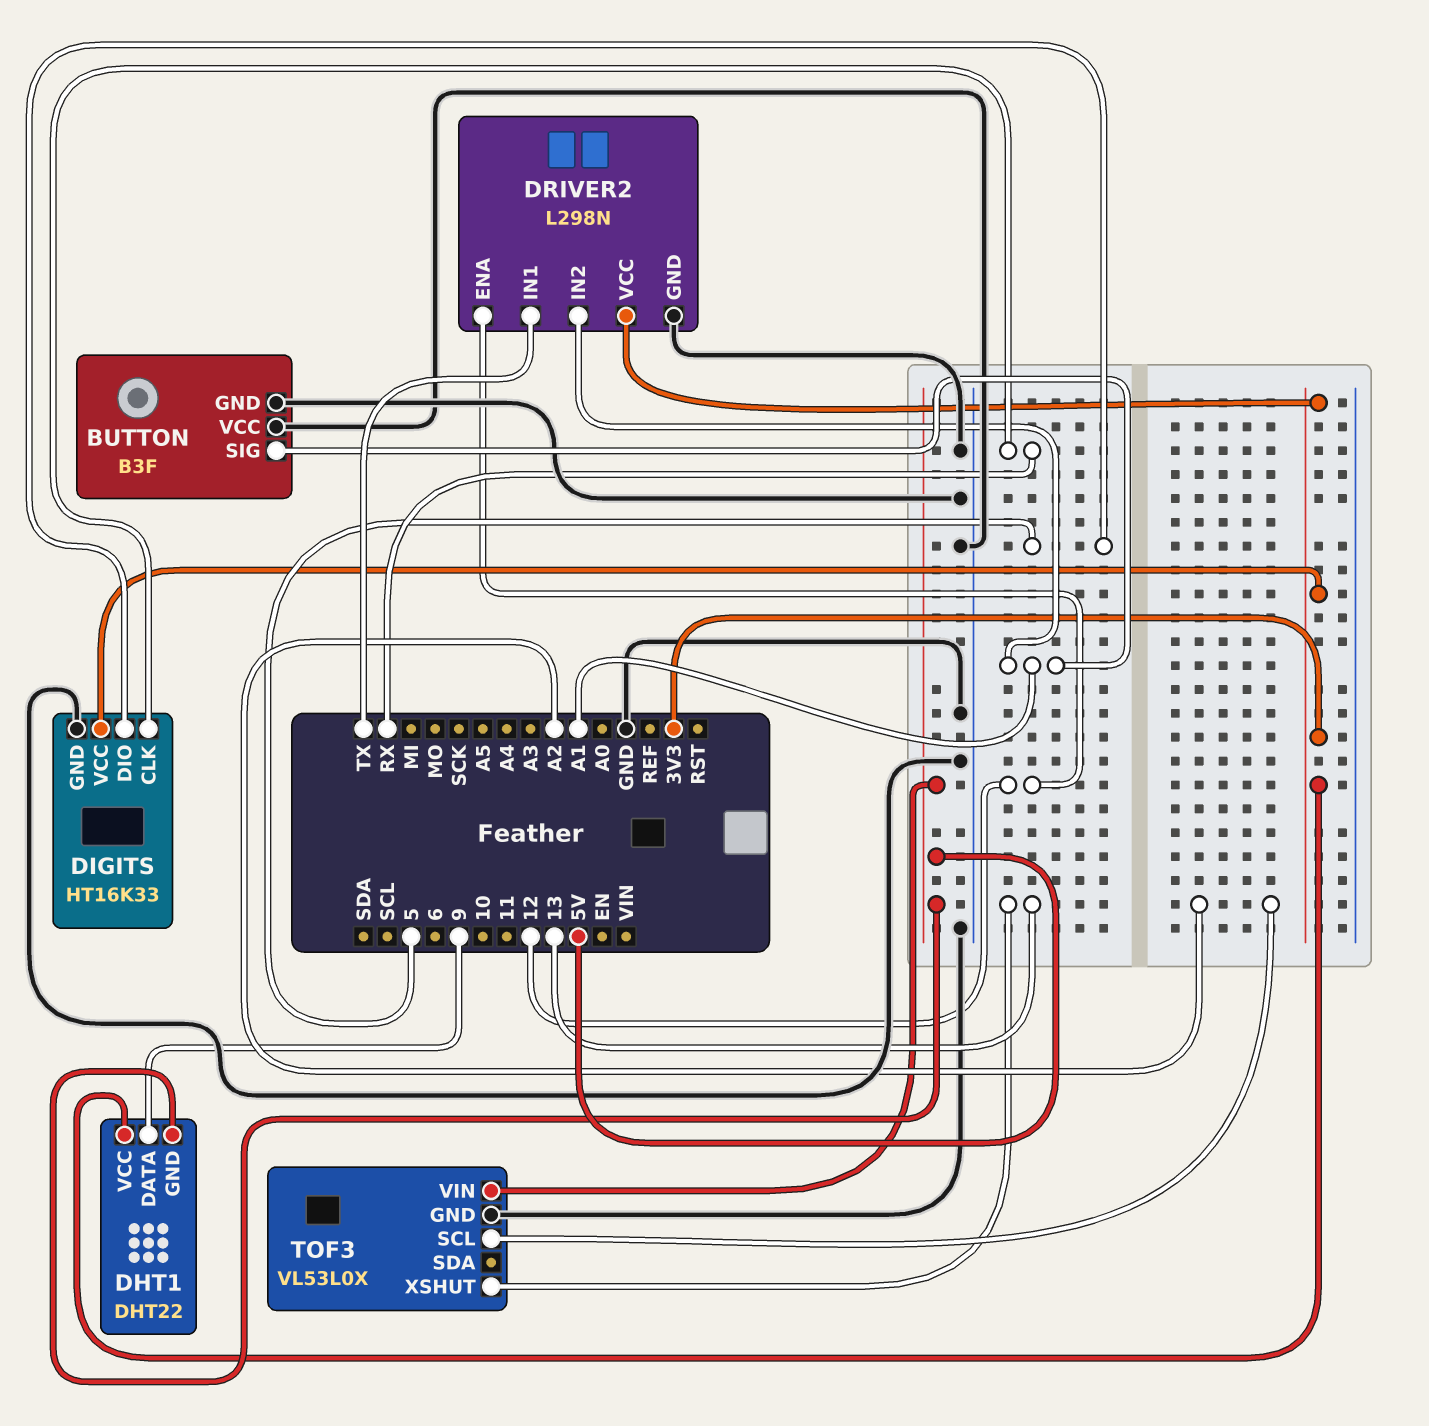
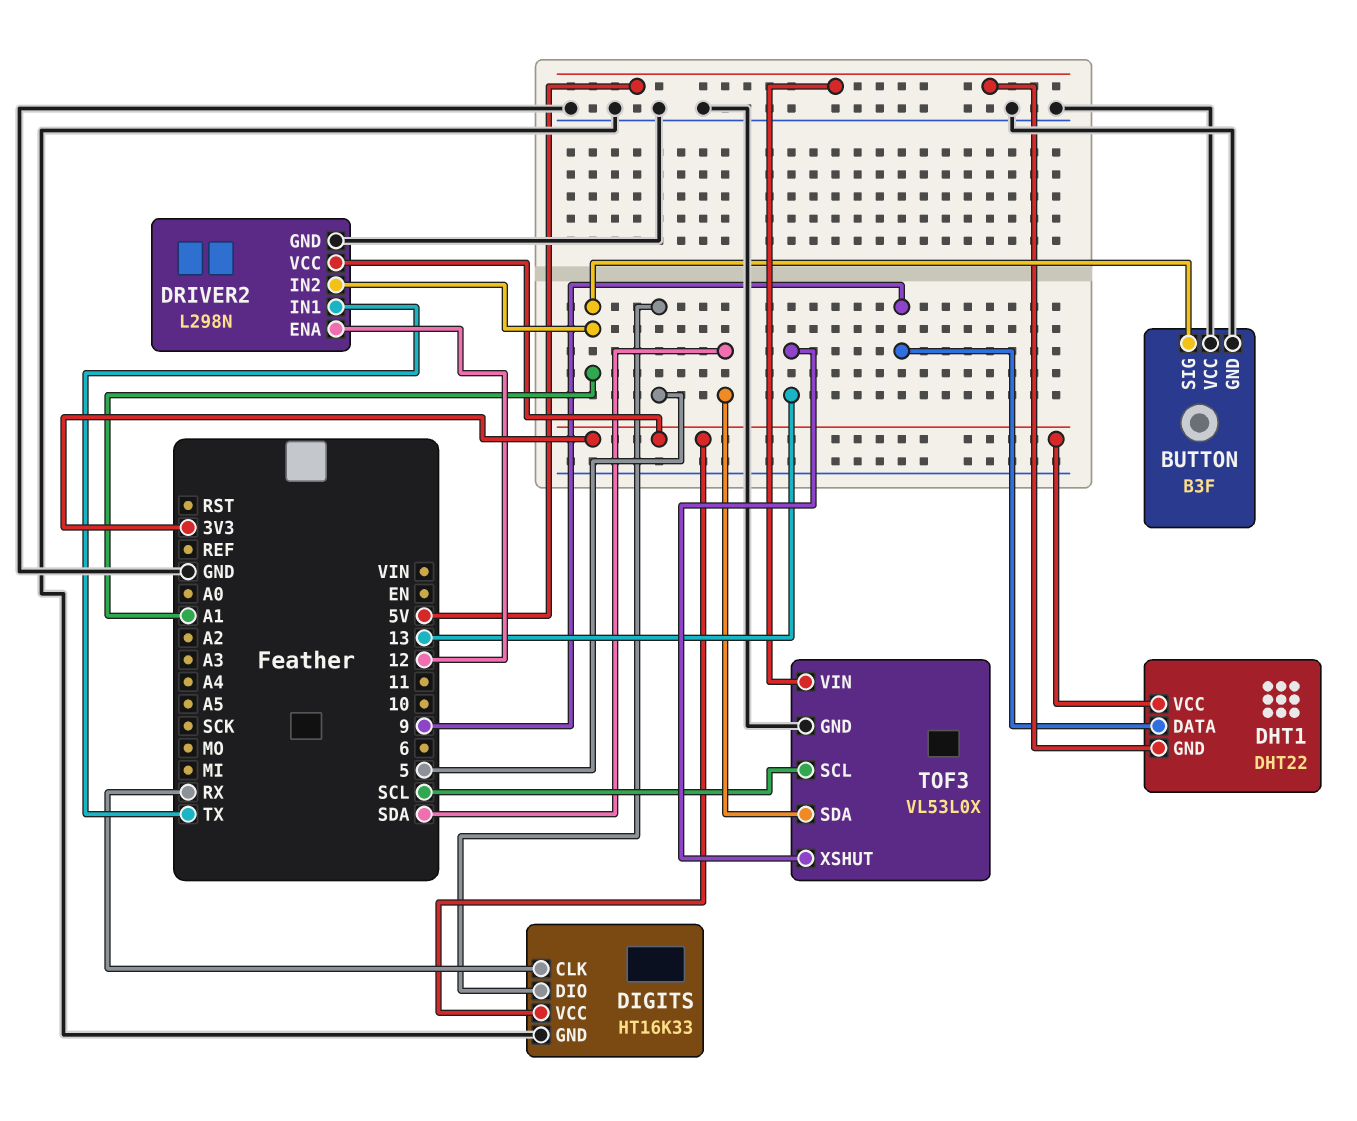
TOF3 pin SCL: A2 -> SCL
TOF3 pin SDA: none -> SDA

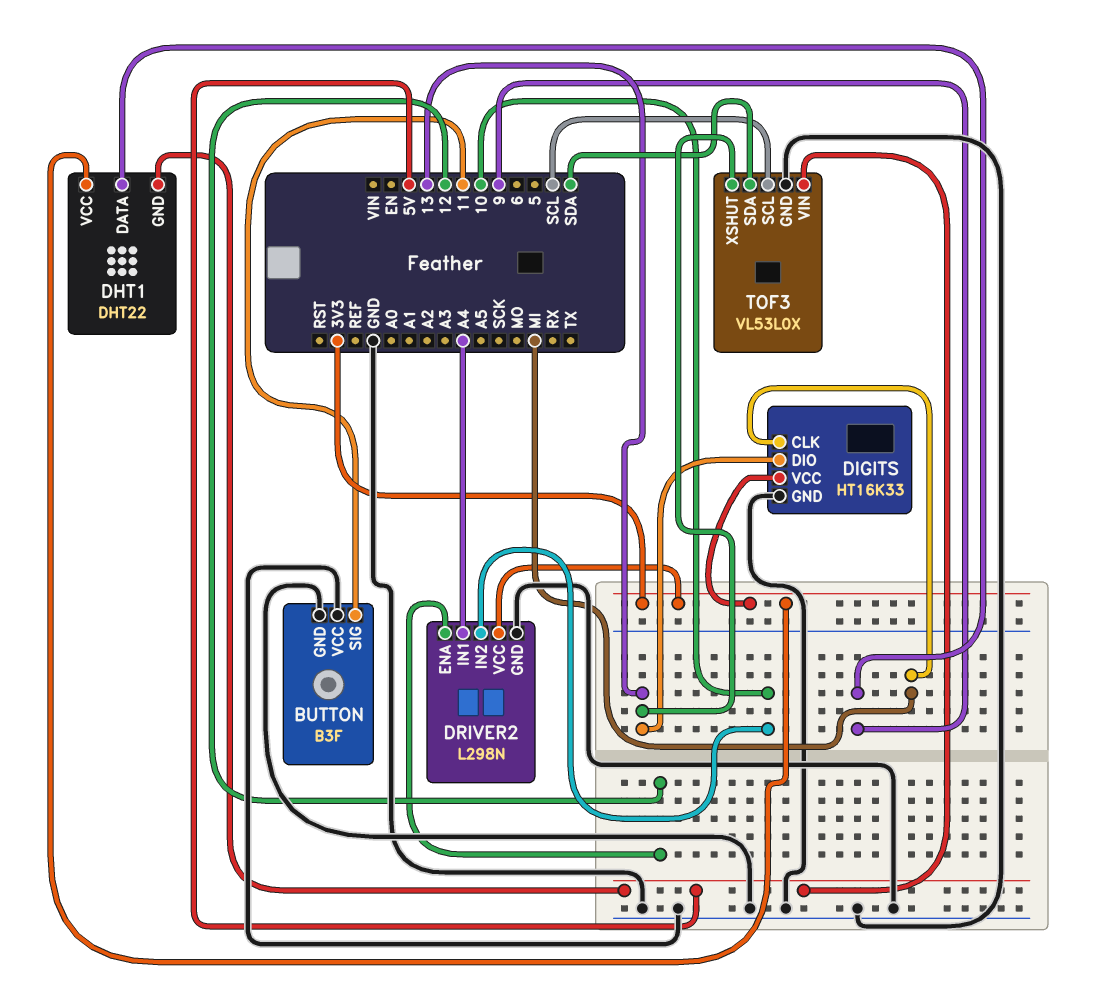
BUTTON pin SIG: A1 -> 11
DIGITS pin CLK: RX -> MI
DIGITS pin DIO: 5 -> 13
DRIVER2 pin IN1: TX -> A4
DRIVER2 pin IN2: A1 -> 10

